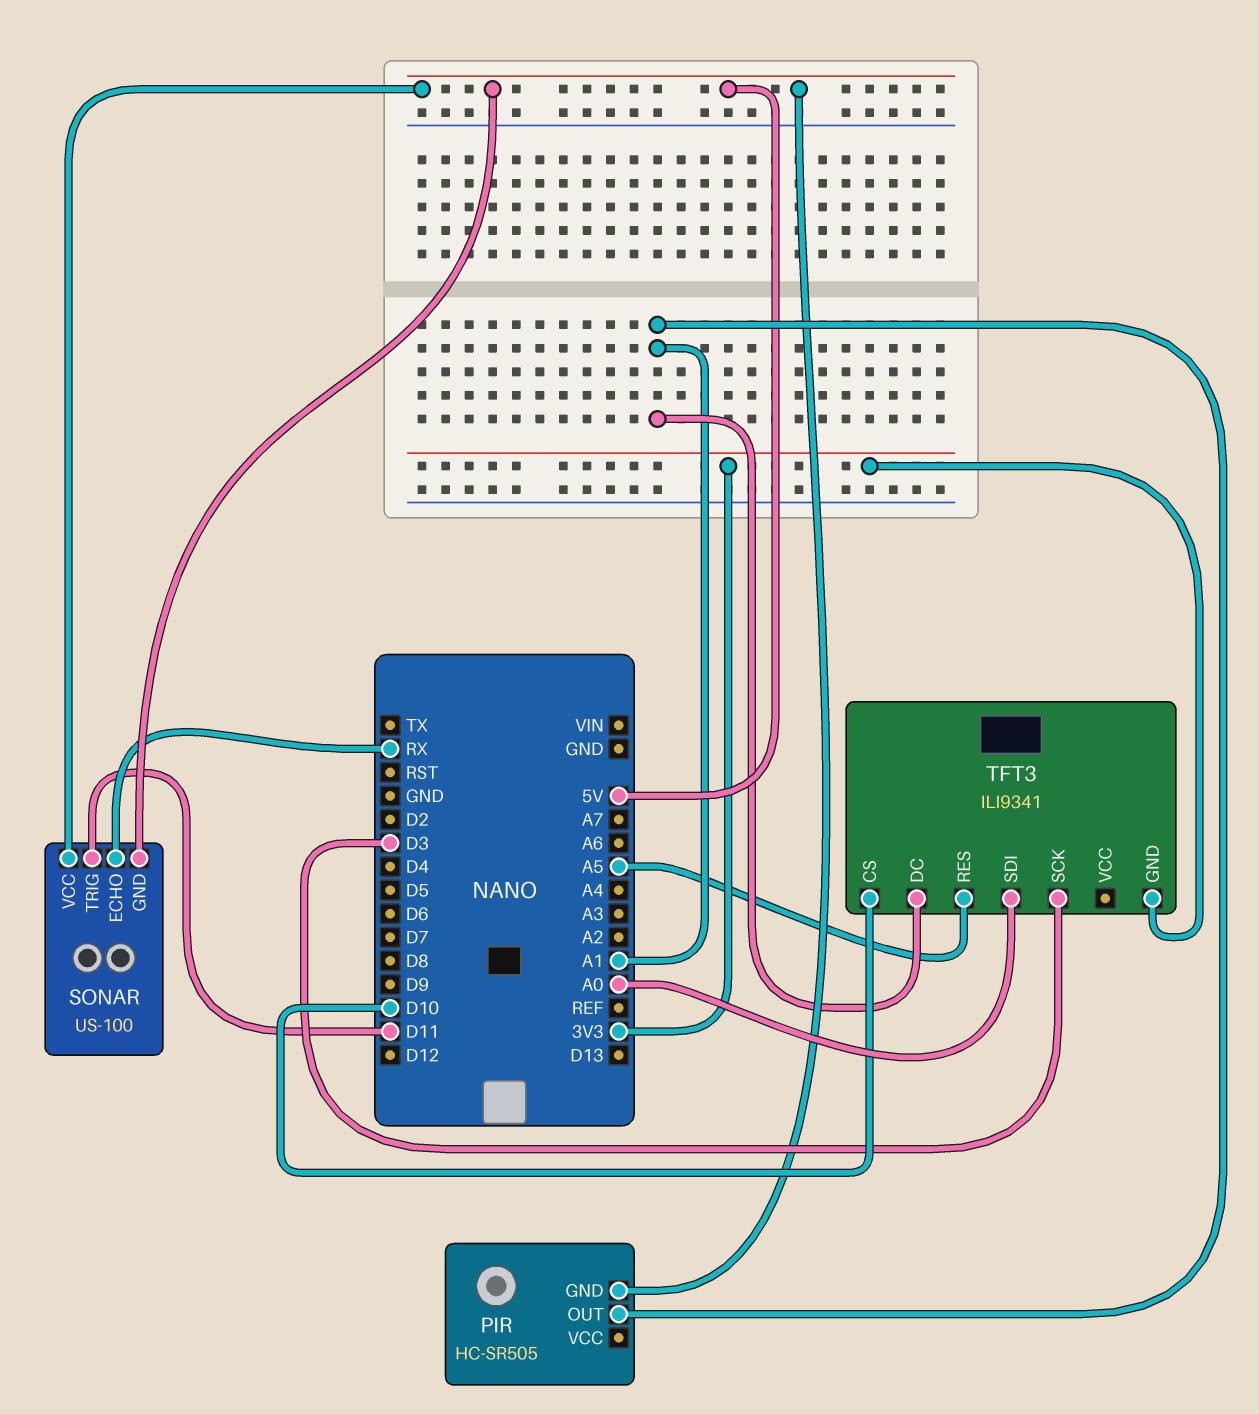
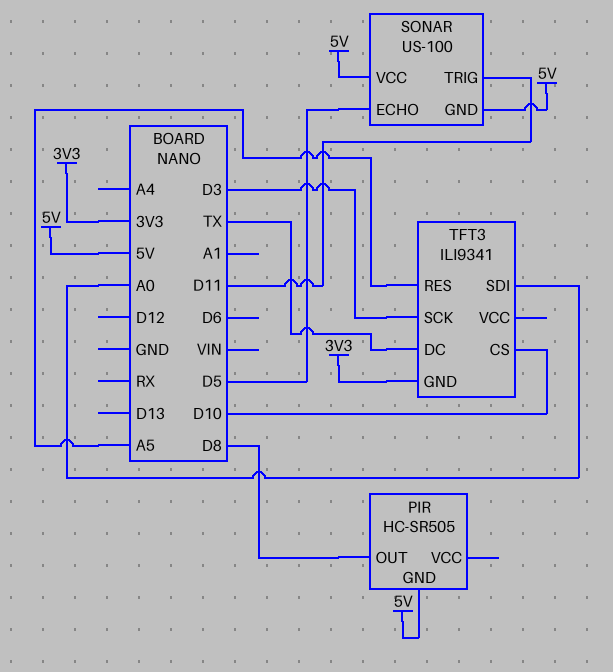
PIR pin OUT: A1 -> D8
SONAR pin ECHO: RX -> D5
TFT3 pin DC: A1 -> TX

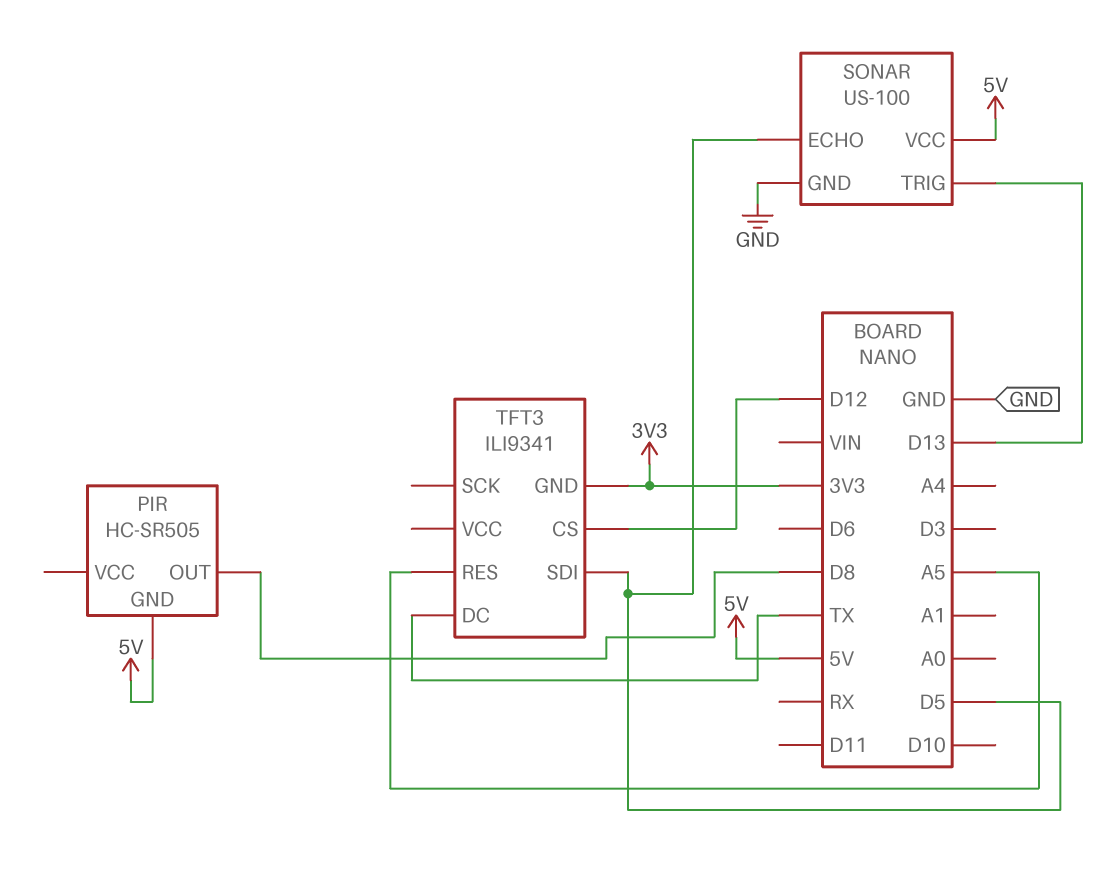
SONAR pin GND: 5V -> GND
SONAR pin TRIG: D11 -> D13
TFT3 pin CS: D10 -> D12
TFT3 pin SCK: D3 -> none
TFT3 pin SDI: A0 -> D5

